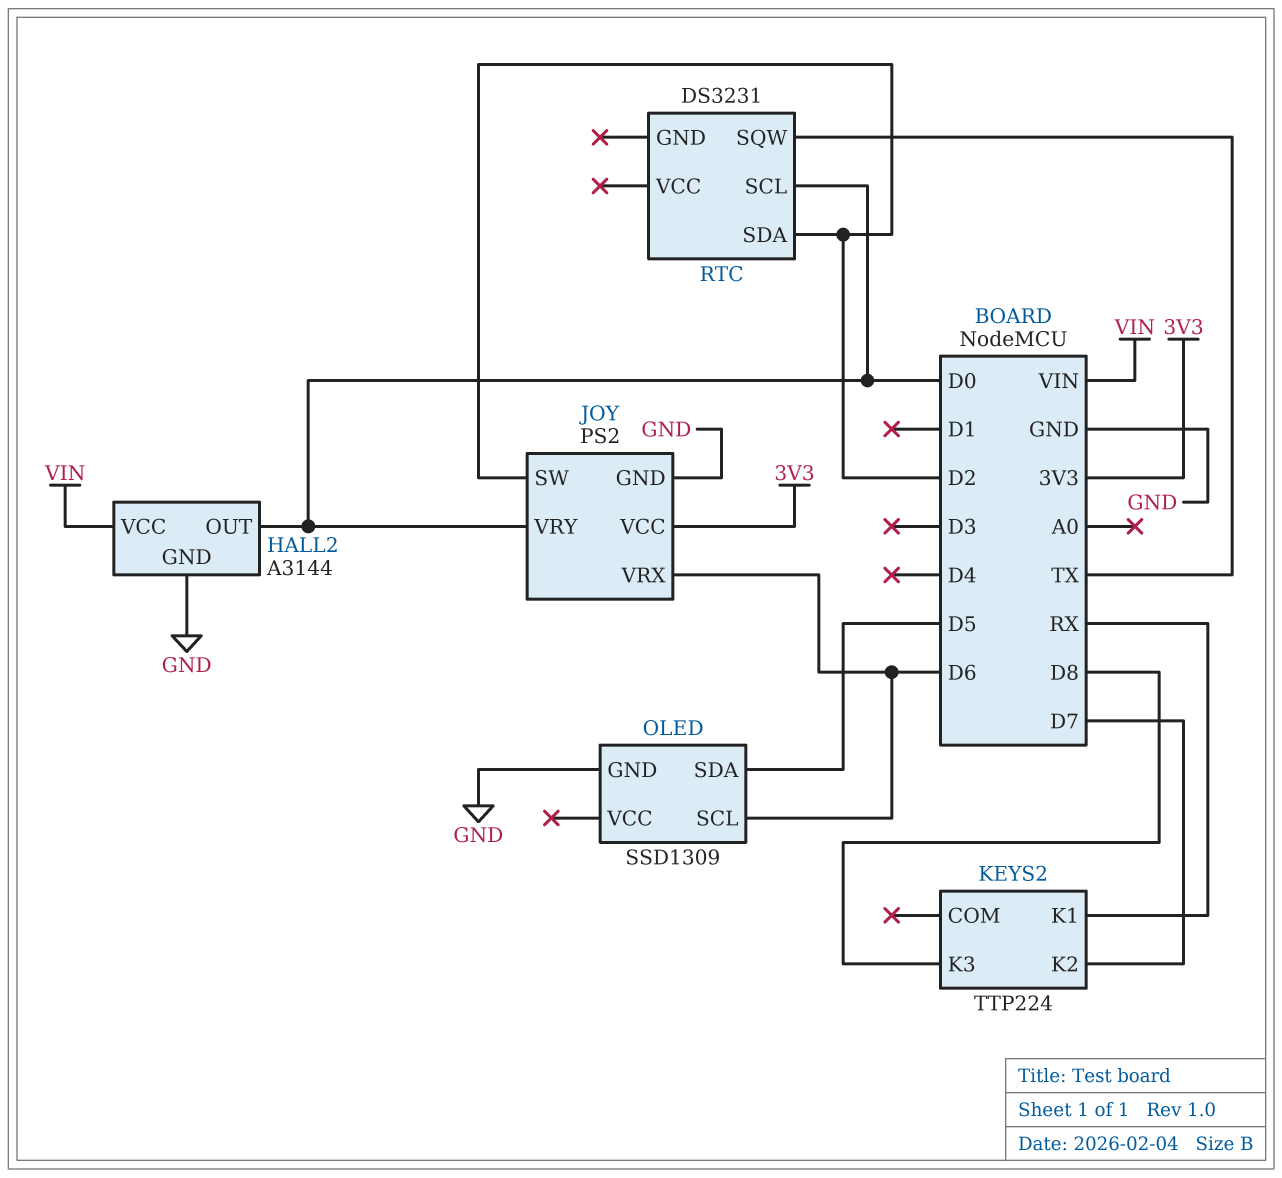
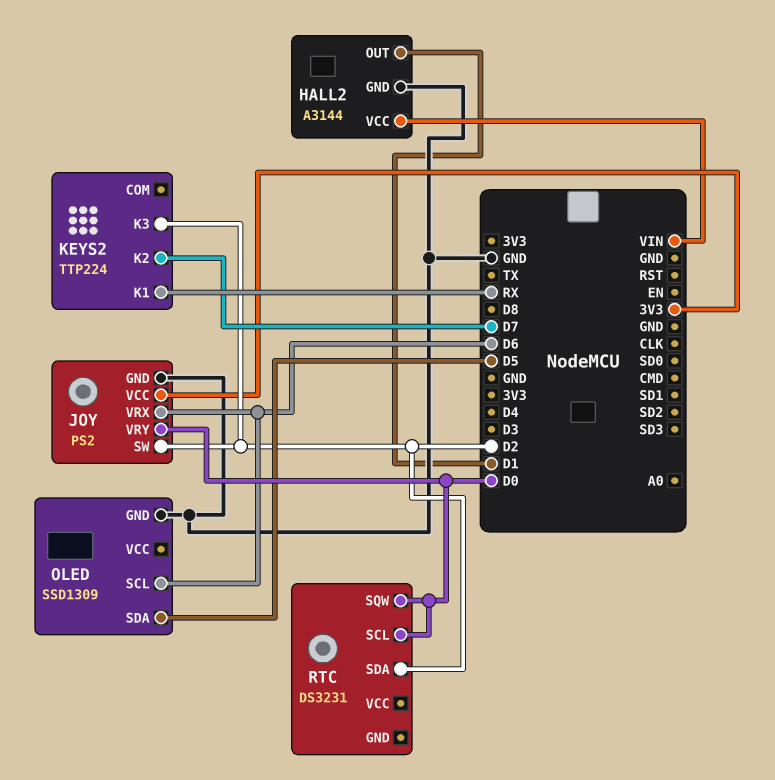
HALL2 pin OUT: D0 -> D1
KEYS2 pin K3: D8 -> D2
RTC pin SQW: TX -> D0

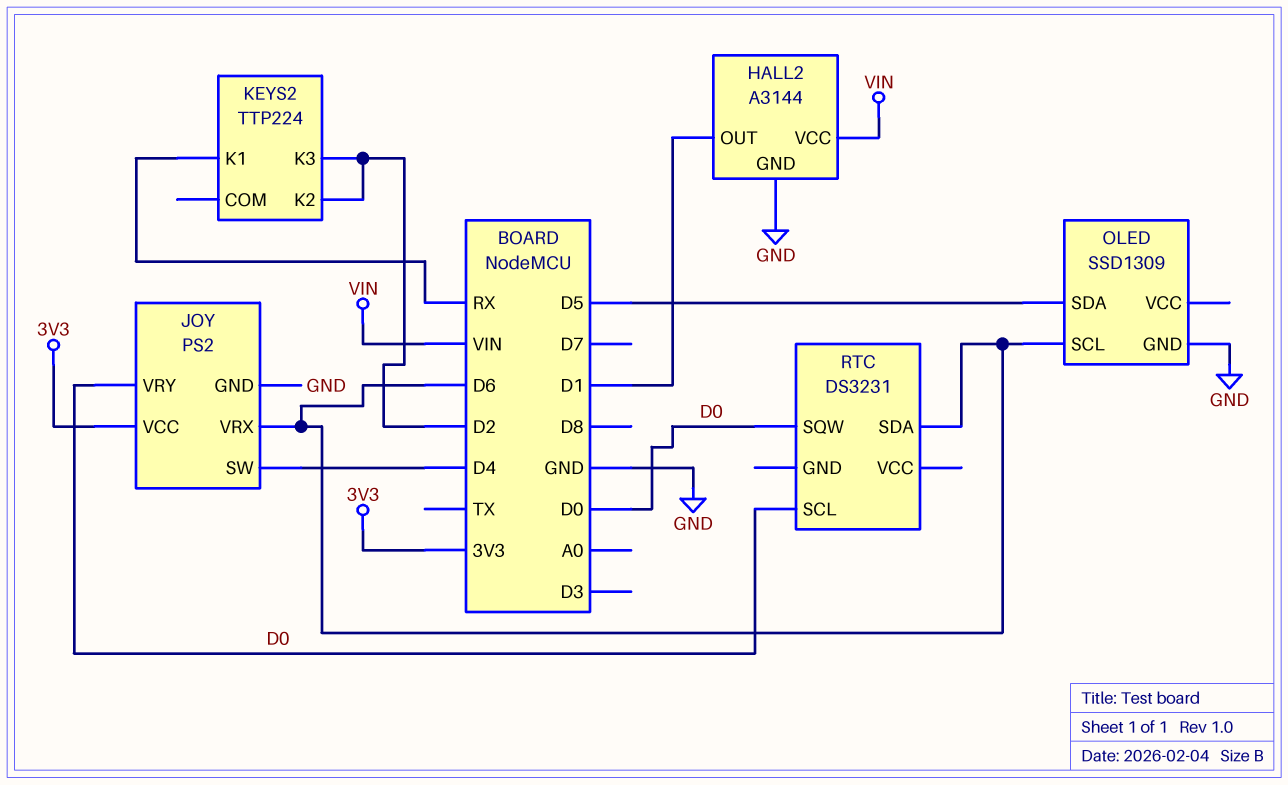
JOY pin SW: D2 -> D4
KEYS2 pin K2: D7 -> D2
RTC pin SDA: D2 -> D6

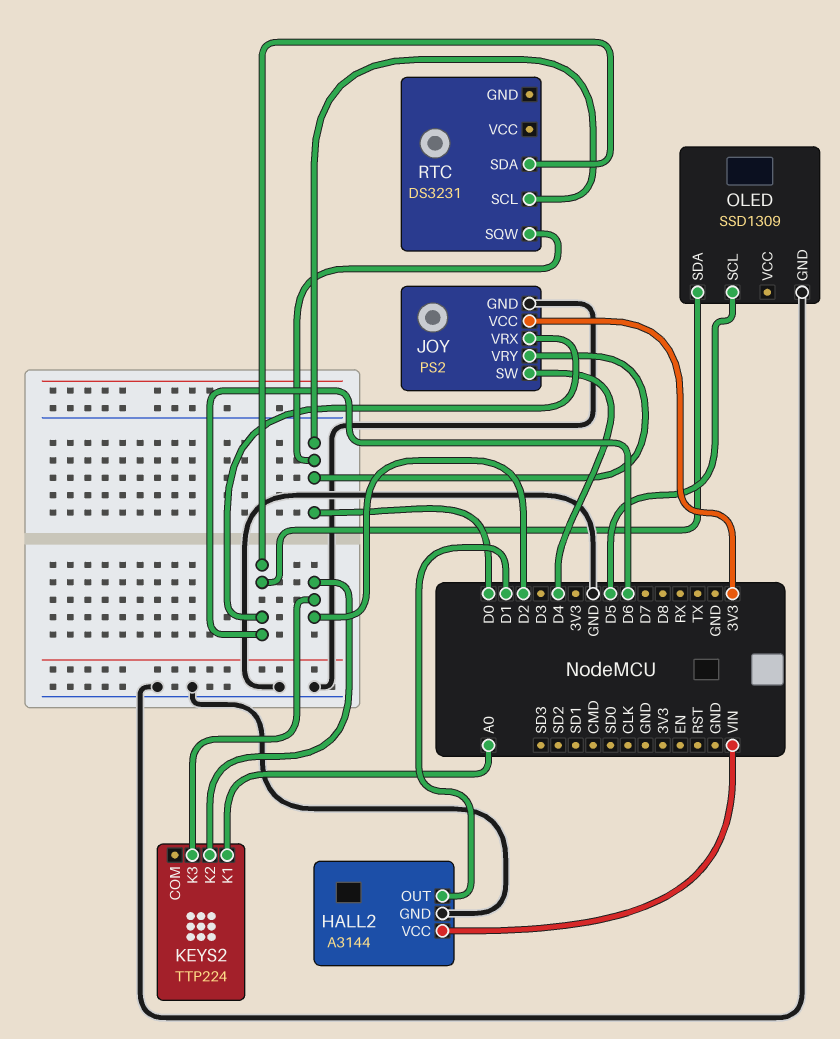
KEYS2 pin K1: RX -> A0
OLED pin SCL: D6 -> D5
OLED pin SDA: D5 -> D6

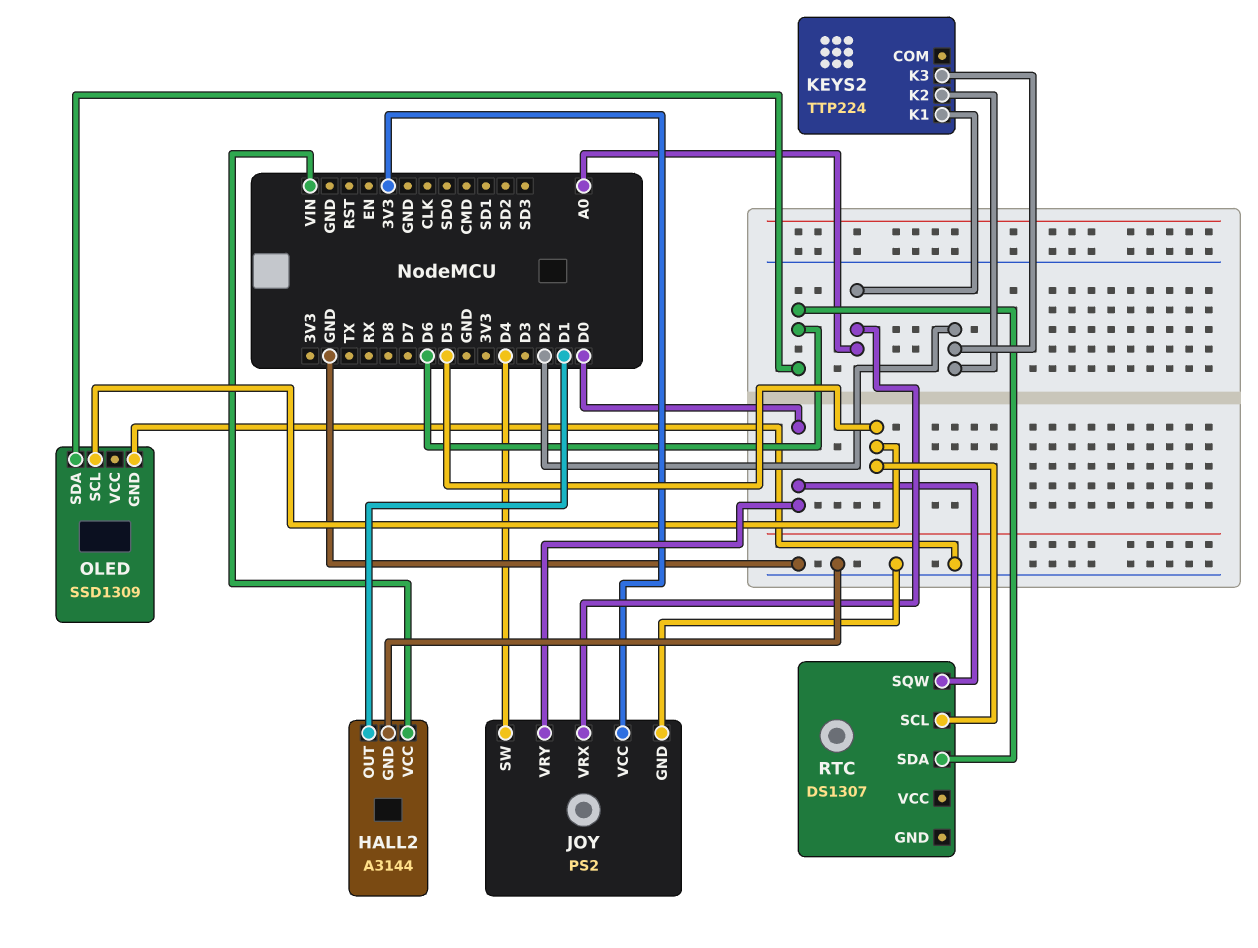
JOY pin VRX: D6 -> A0
RTC: DS3231 -> DS1307
RTC pin SCL: D0 -> D5

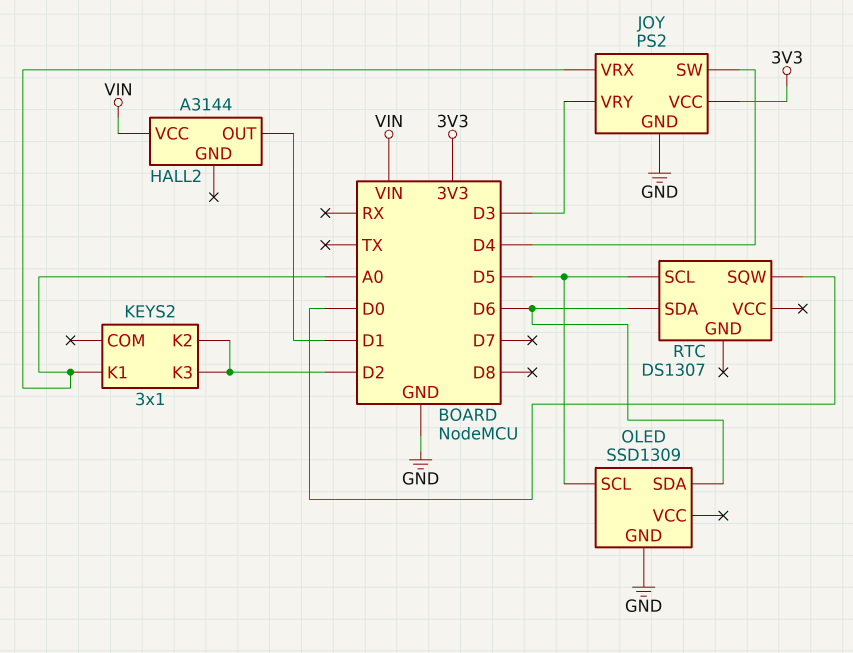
HALL2 pin GND: GND -> none
JOY pin VRY: D0 -> D3
KEYS2: TTP224 -> 3x1

